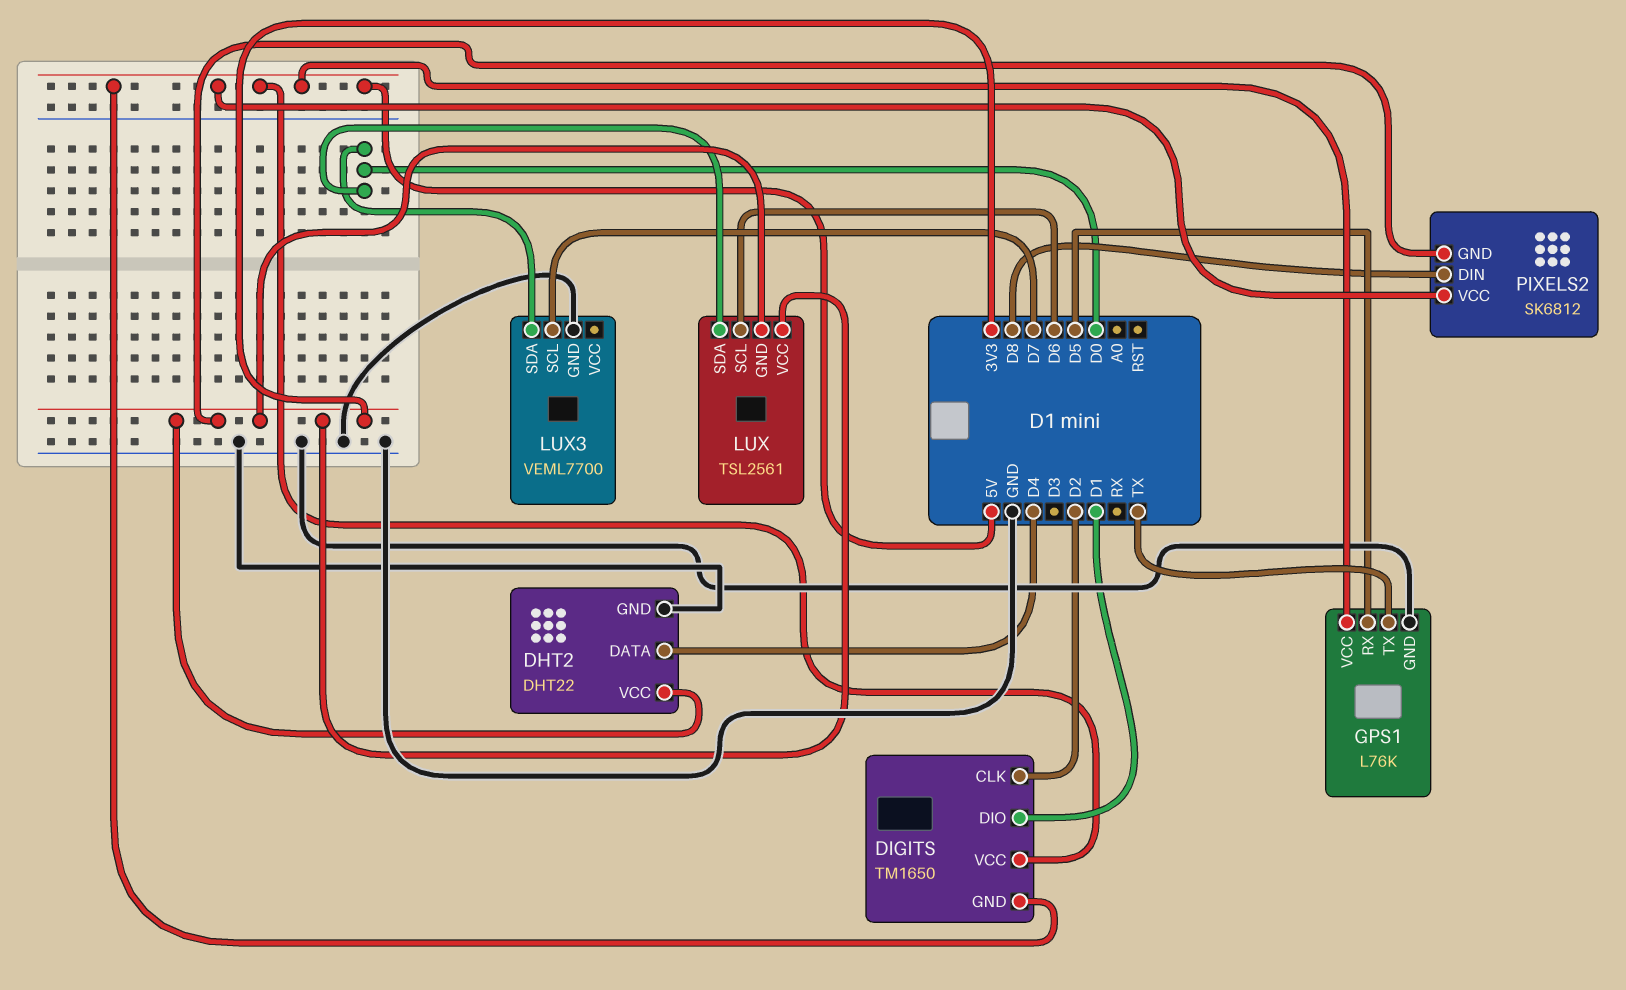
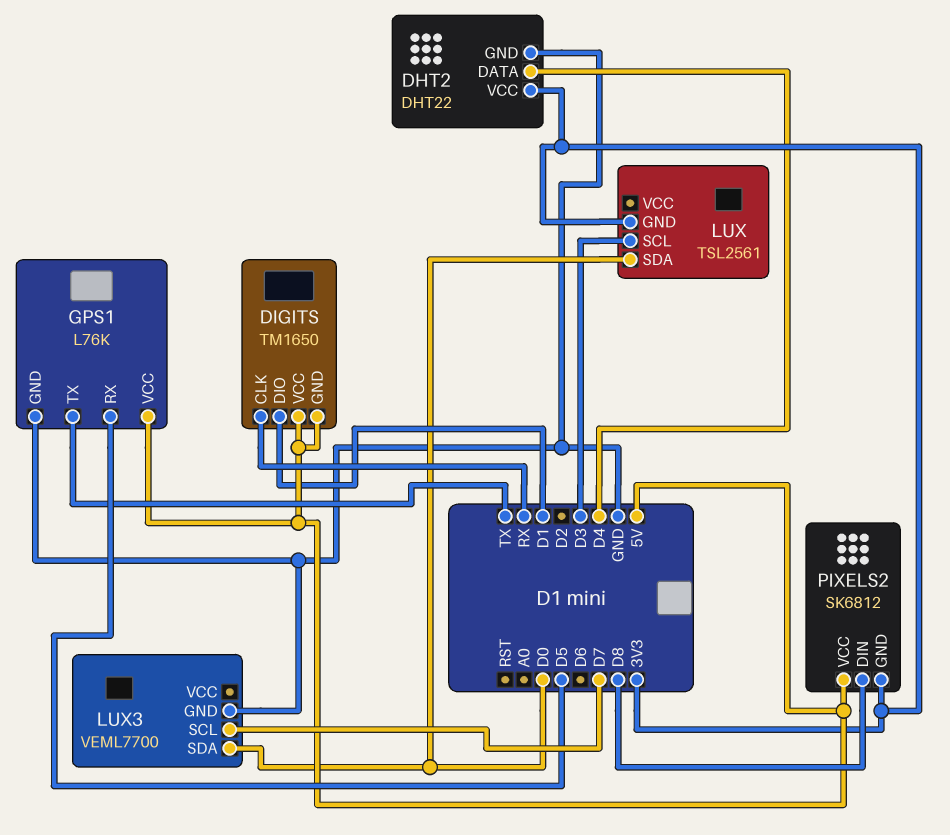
DIGITS pin CLK: D2 -> RX
LUX pin SCL: D6 -> D3
LUX pin VCC: 3V3 -> none

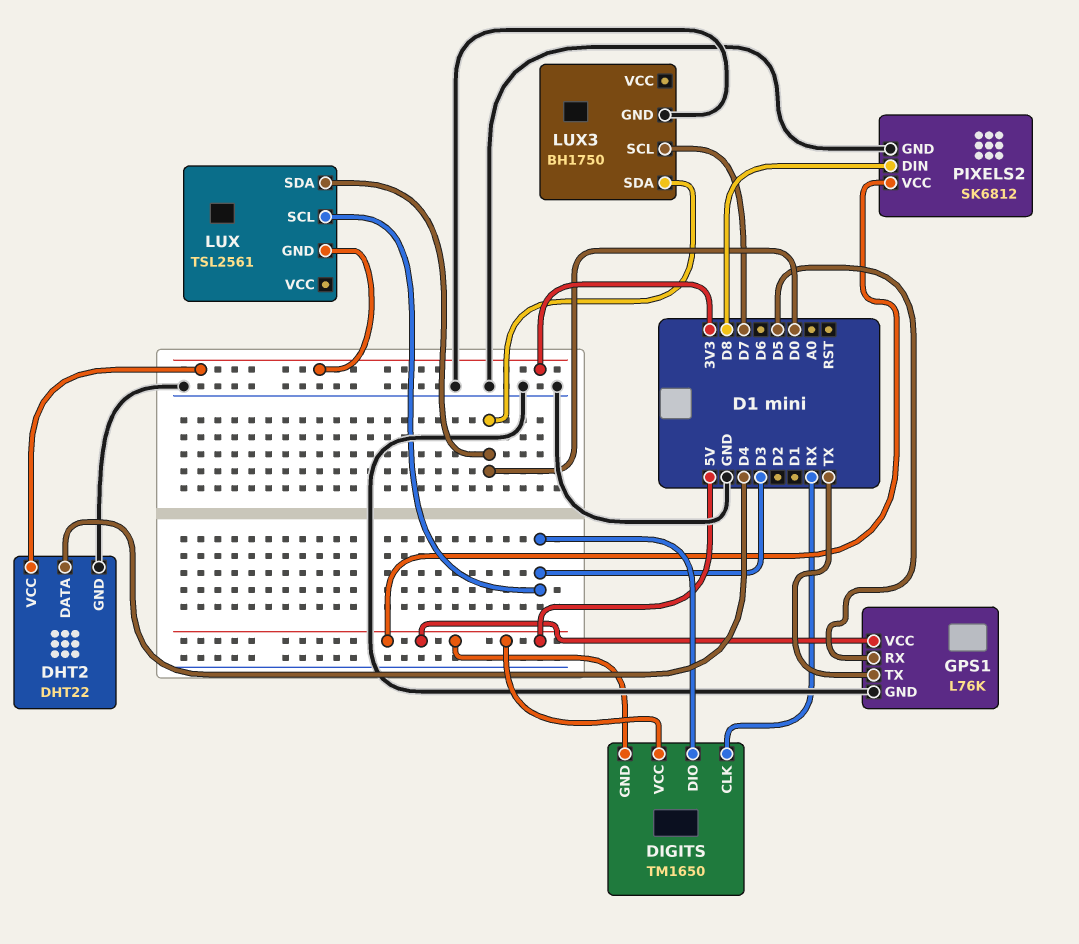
DIGITS pin DIO: D1 -> D3
LUX3: VEML7700 -> BH1750
PIXELS2 pin GND: 3V3 -> GND

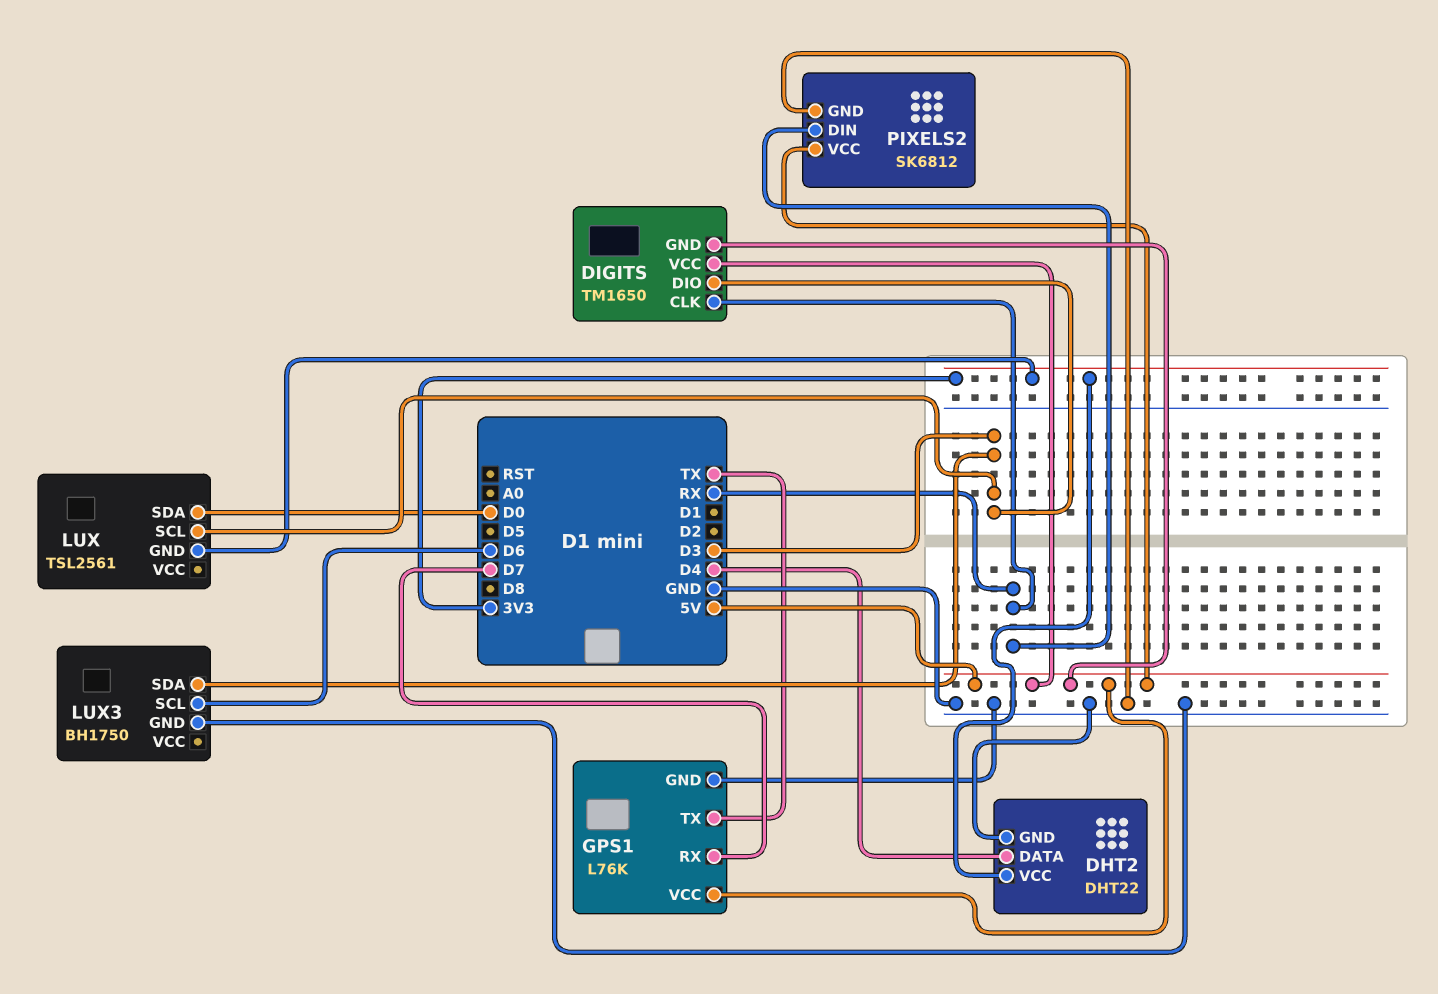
GPS1 pin RX: D5 -> D7
LUX3 pin SCL: D7 -> D6
LUX3 pin SDA: D0 -> D3
PIXELS2 pin DIN: D8 -> RX

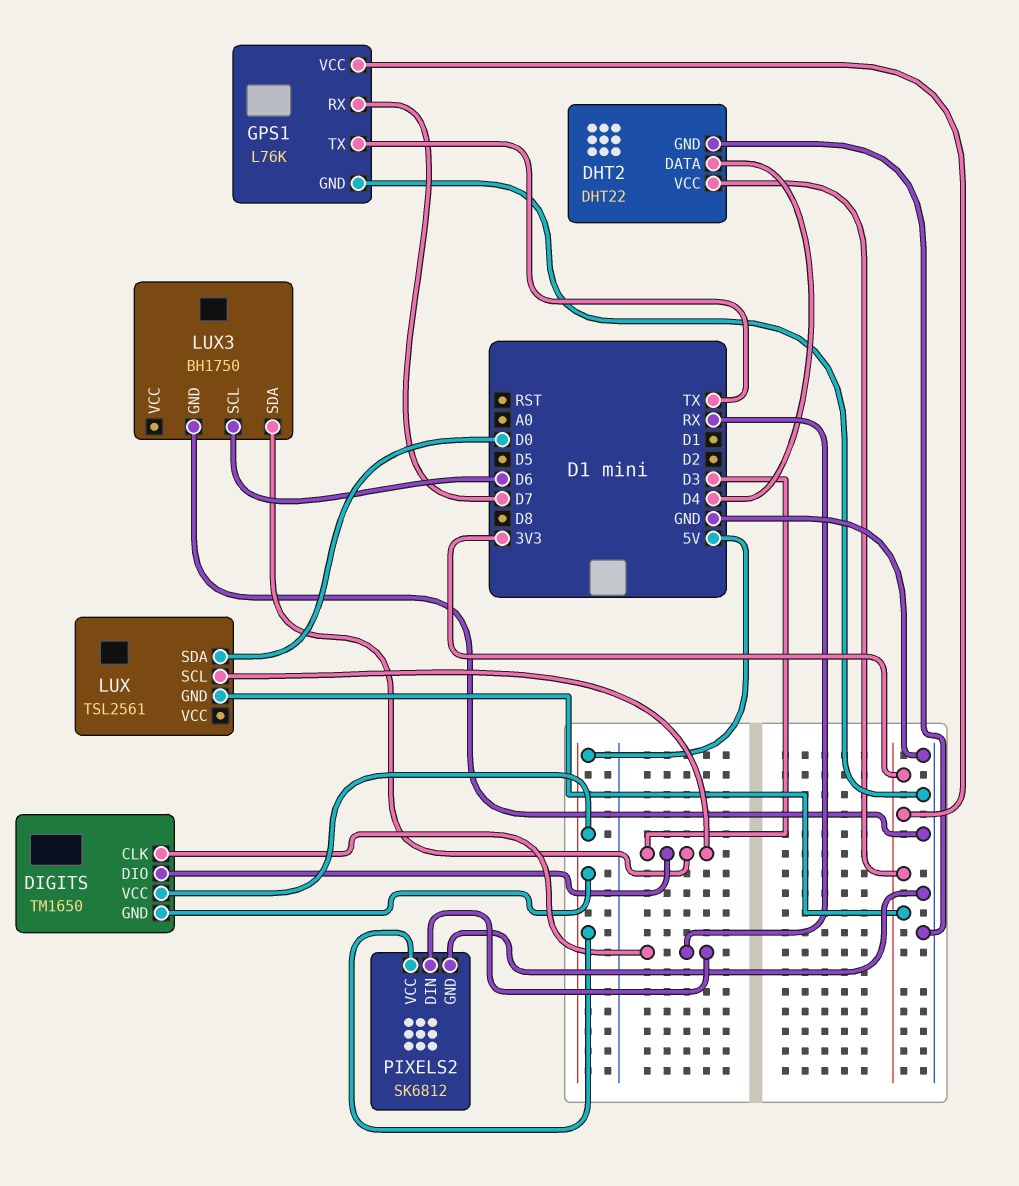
GPS1 pin VCC: 5V -> 3V3

